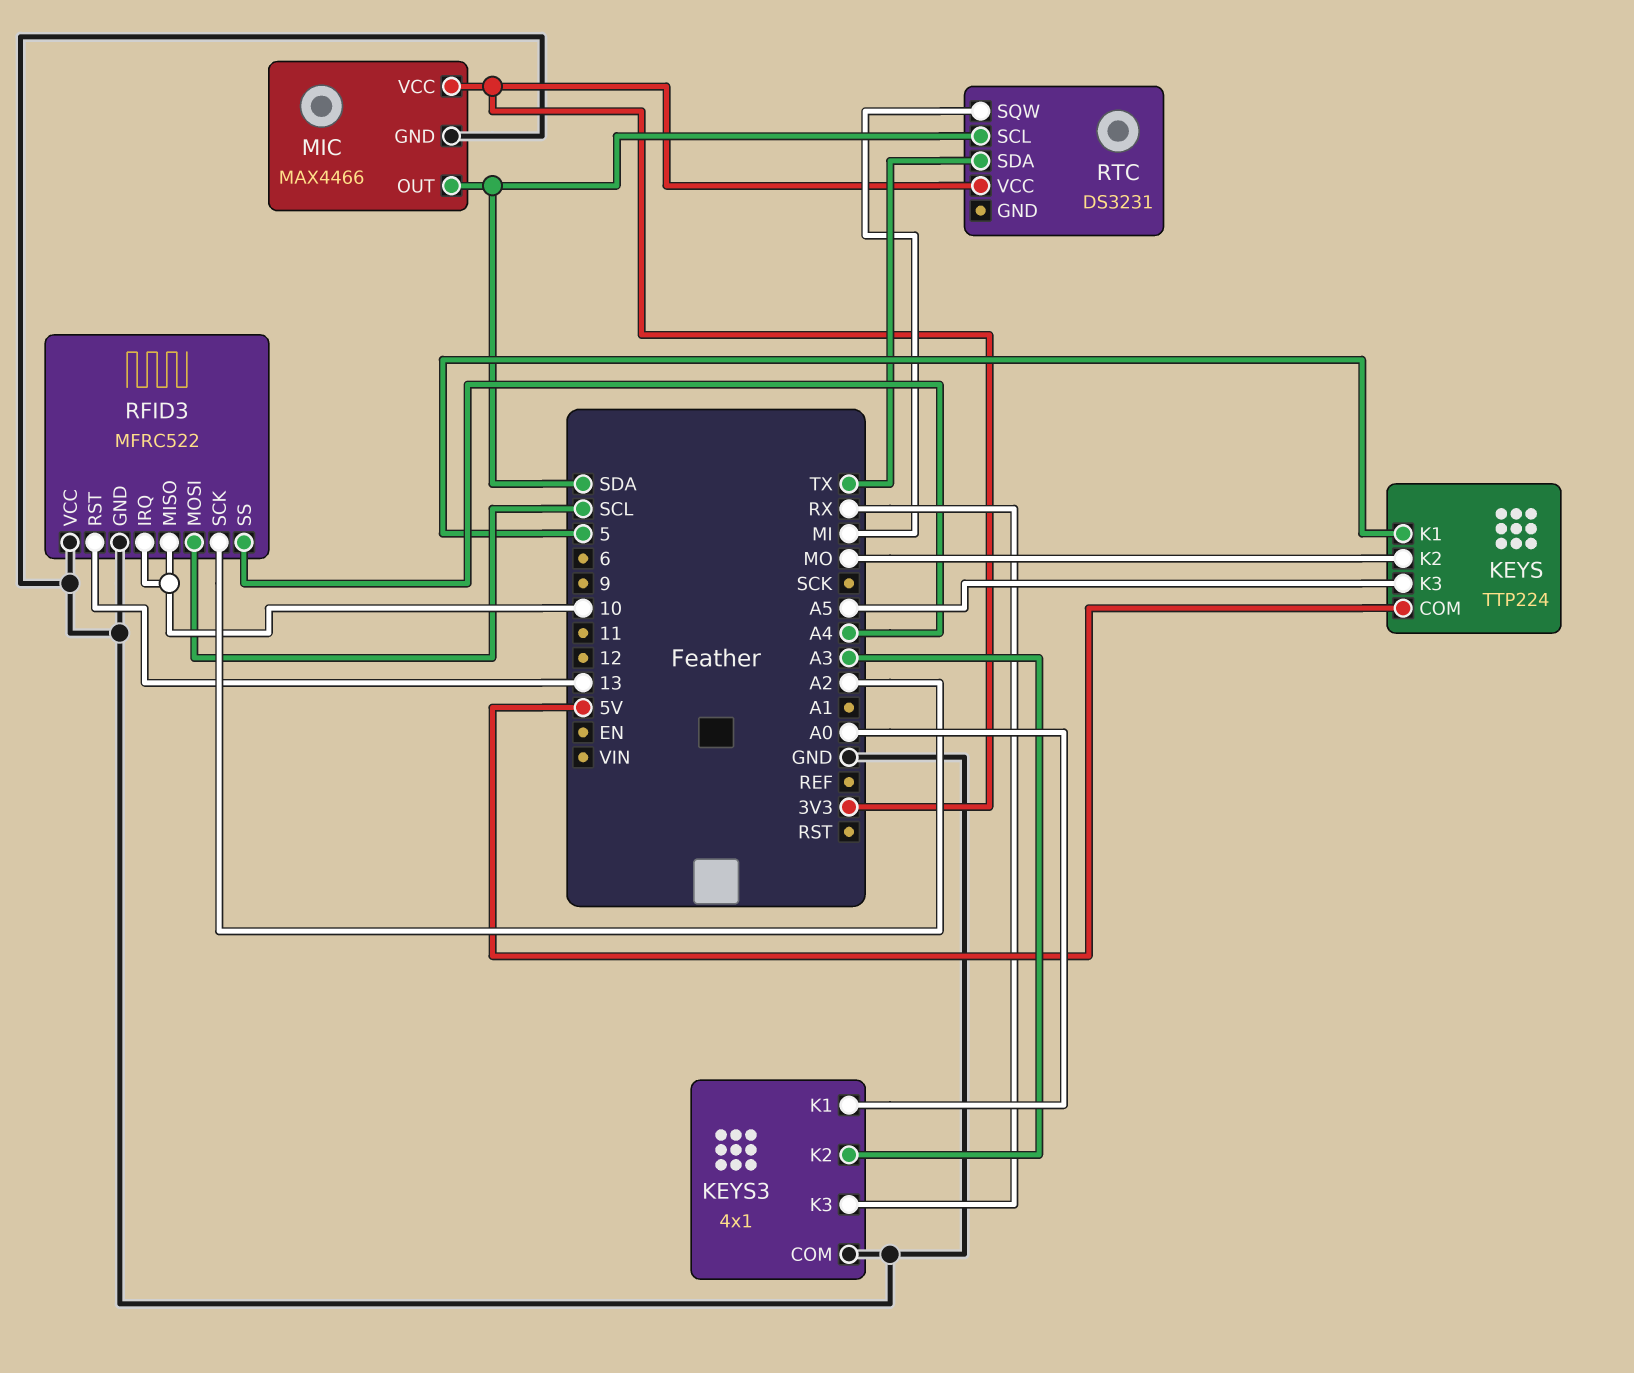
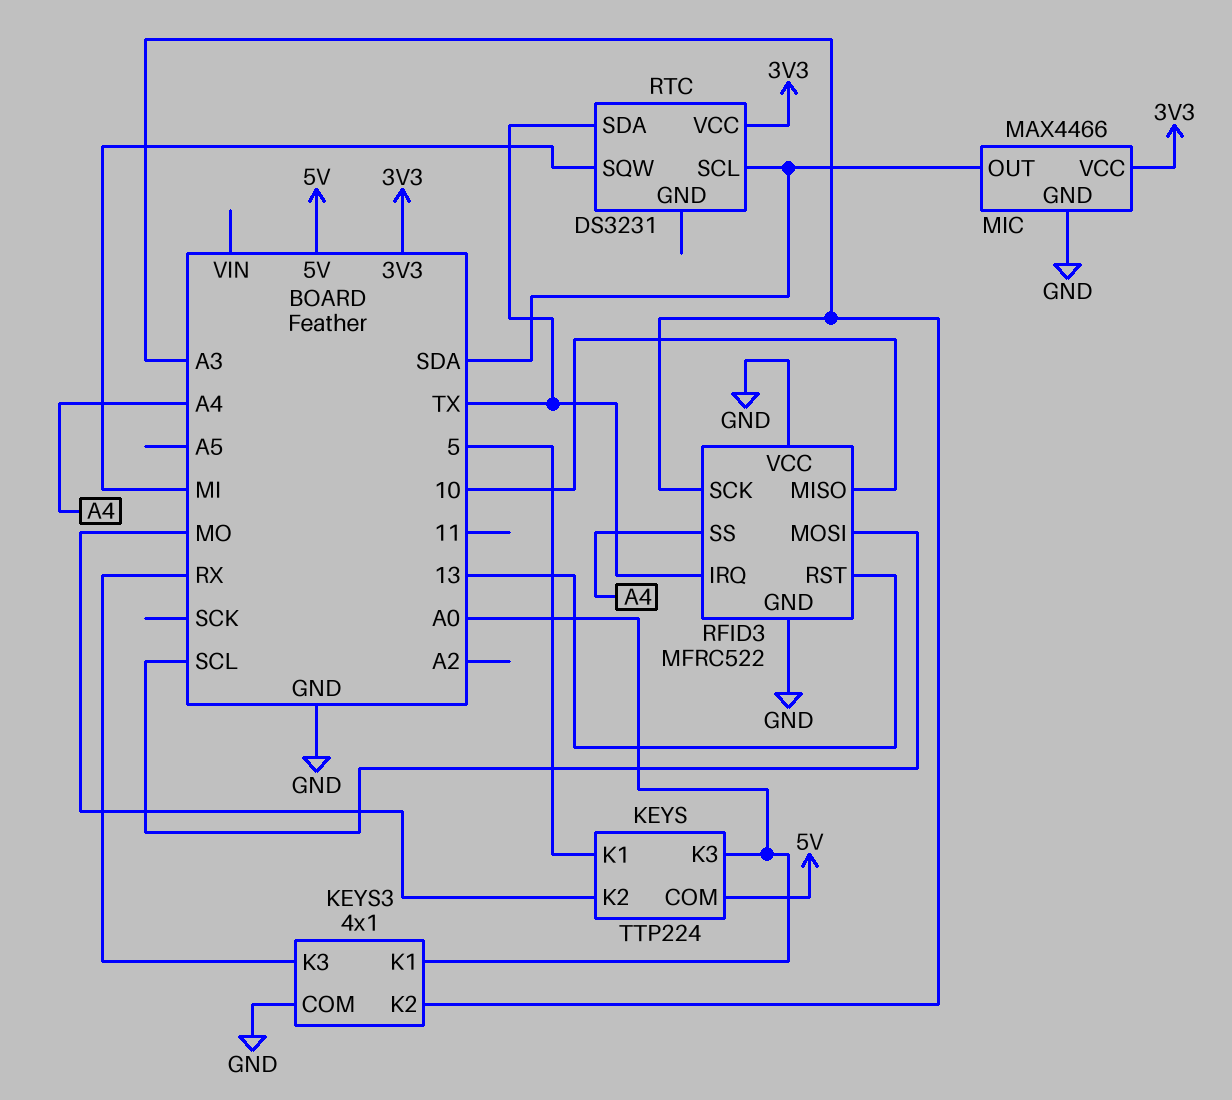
KEYS pin K3: A5 -> A0
RFID3 pin IRQ: 10 -> TX
RFID3 pin SCK: A2 -> A3

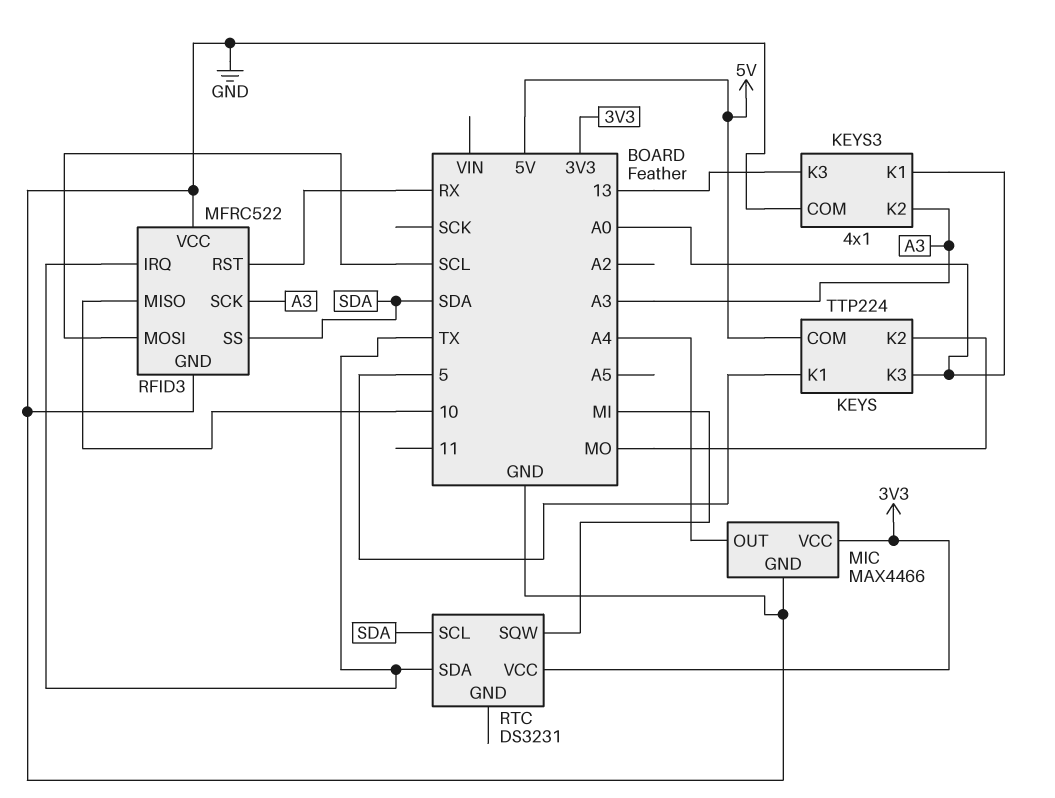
KEYS3 pin K3: RX -> 13
MIC pin OUT: SDA -> A4
RFID3 pin RST: 13 -> RX
RFID3 pin SS: A4 -> SDA

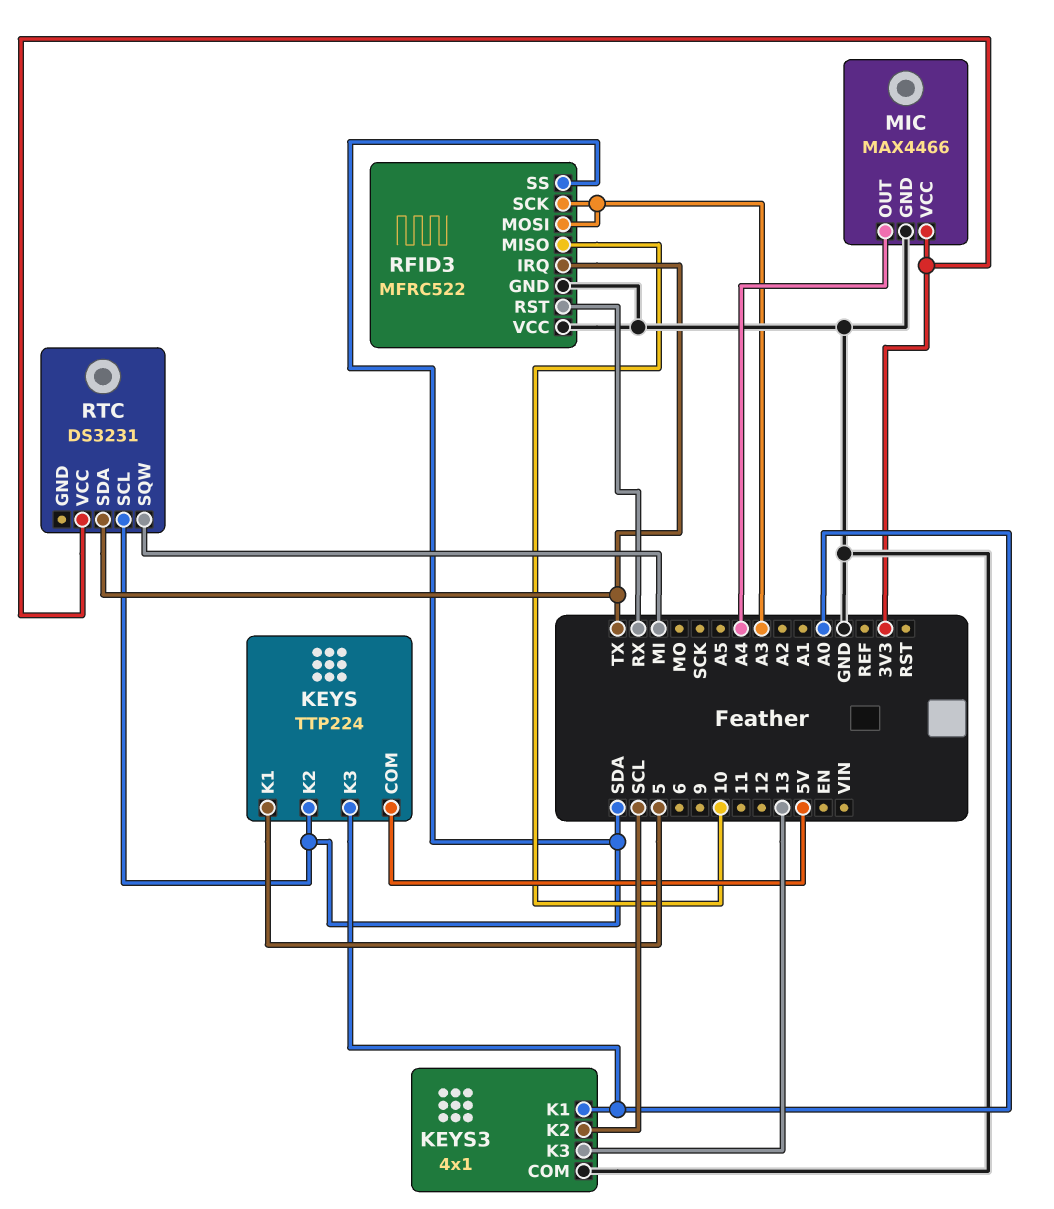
KEYS pin K2: MO -> SDA
KEYS3 pin K2: A3 -> SCL
RFID3 pin MOSI: SCL -> A3

